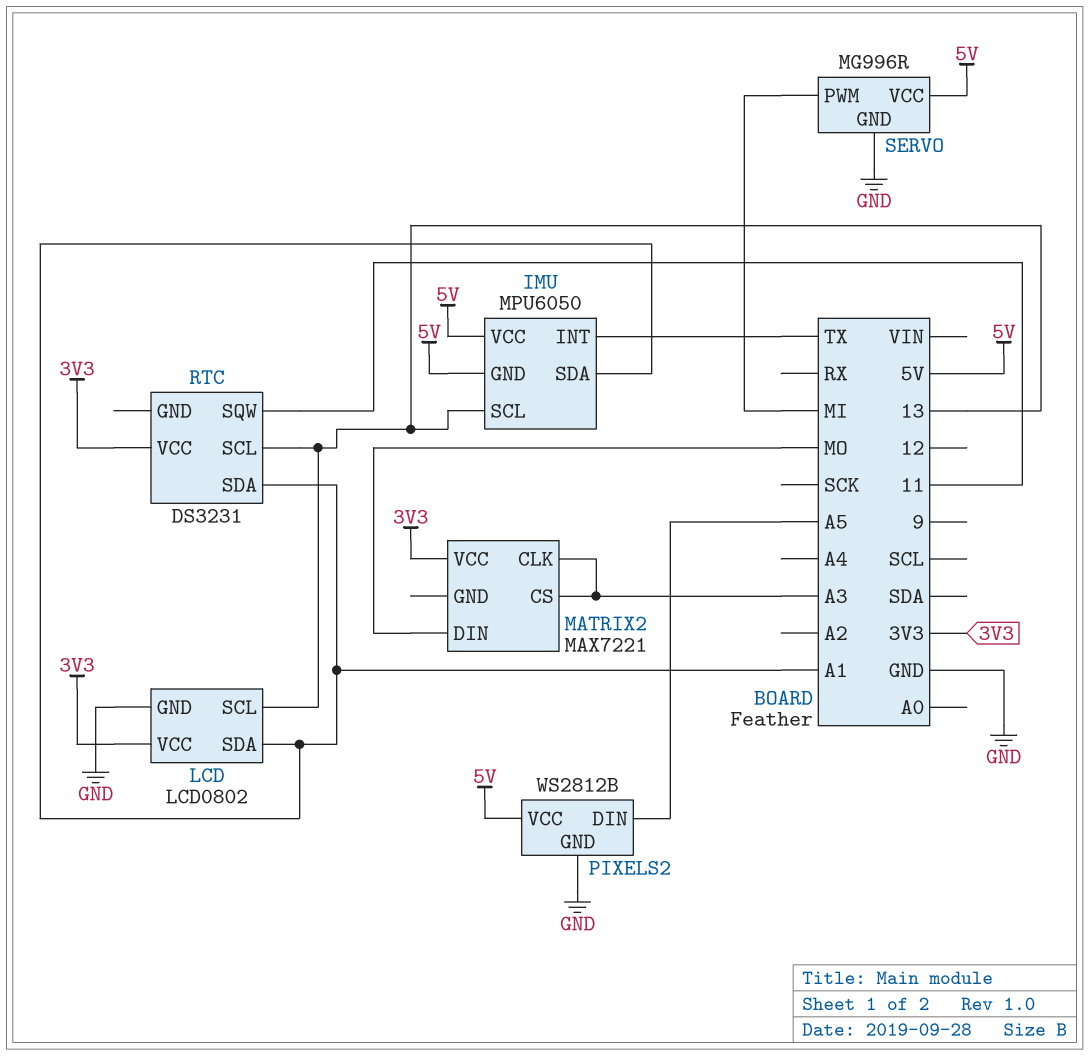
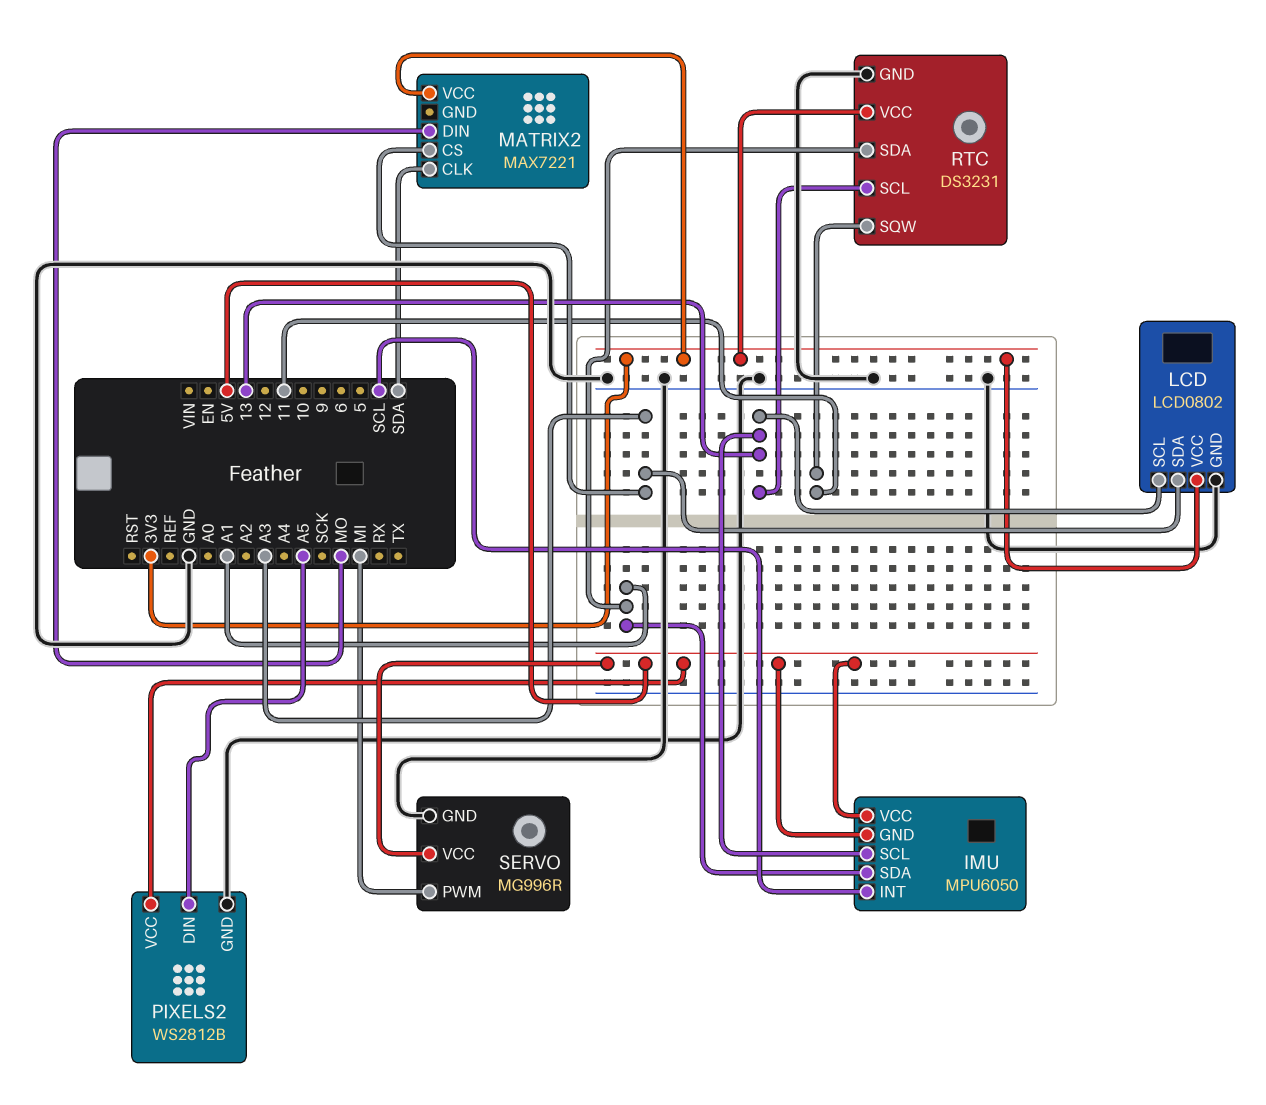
IMU pin INT: TX -> SCL
LCD pin SDA: A1 -> A3
MATRIX2 pin CLK: A3 -> SDA
RTC pin GND: none -> GND

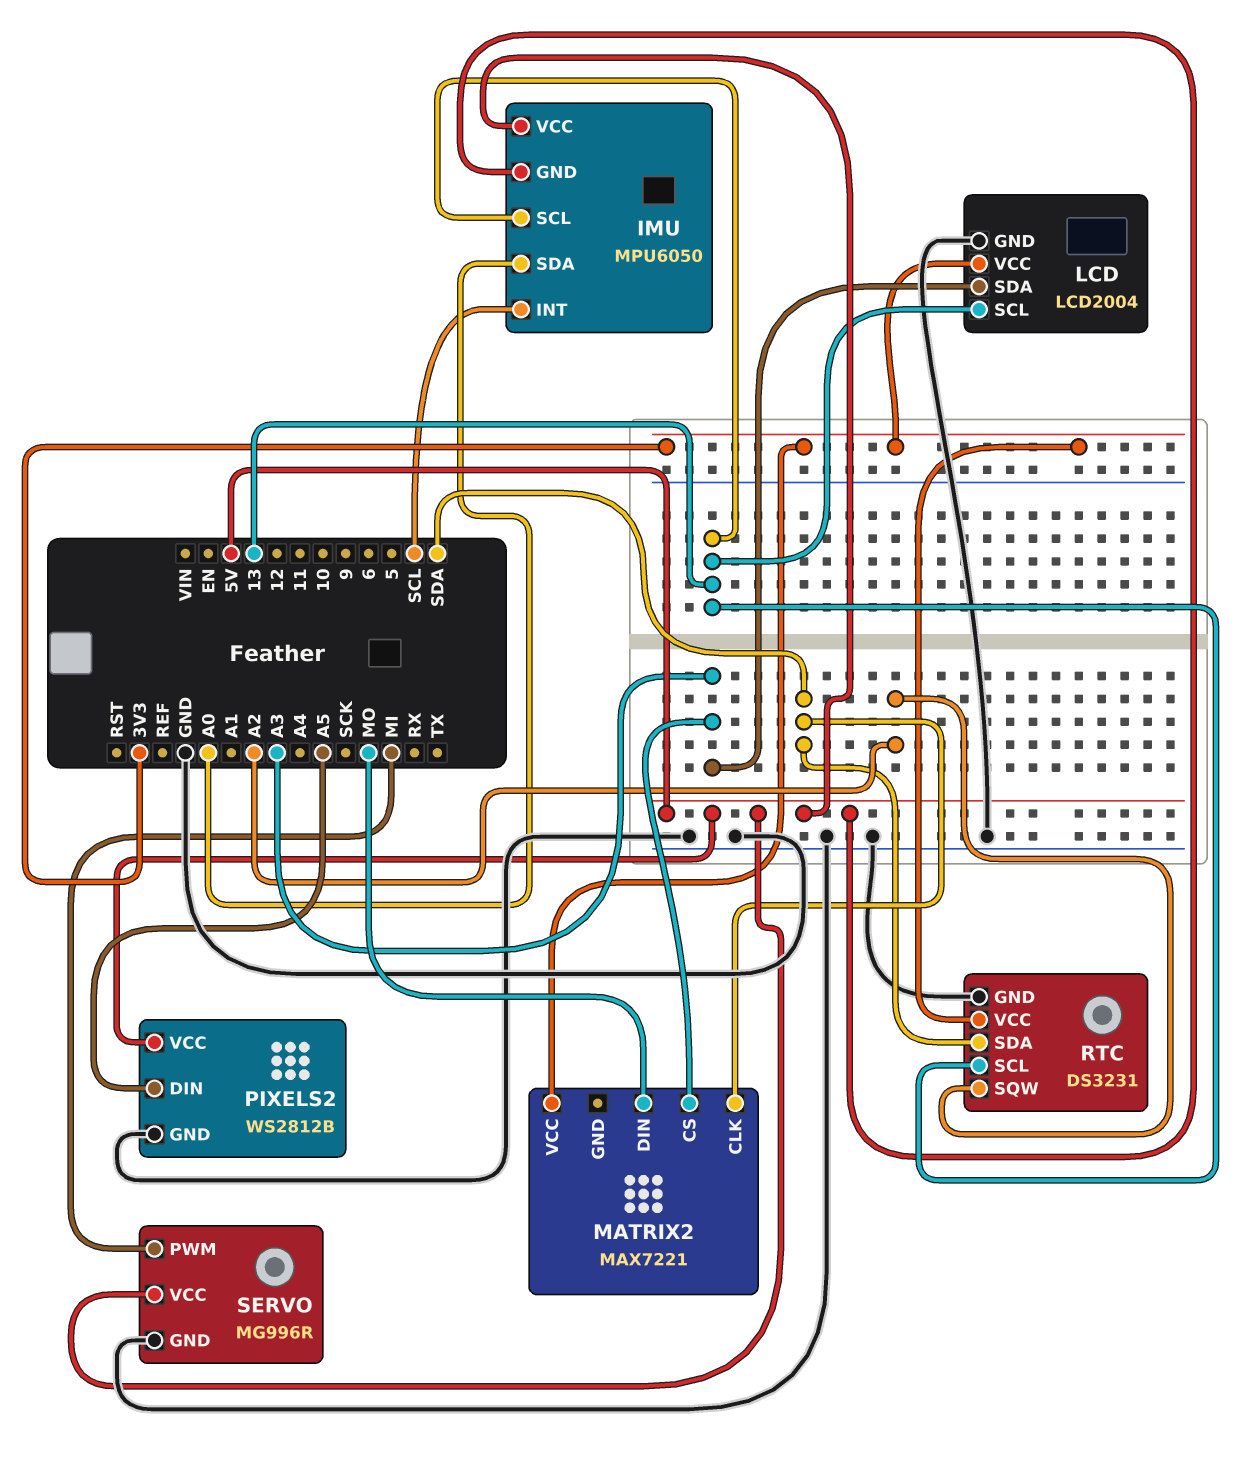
IMU pin SDA: A1 -> A0
LCD: LCD0802 -> LCD2004
RTC pin SDA: A1 -> SDA
RTC pin SQW: 11 -> A2

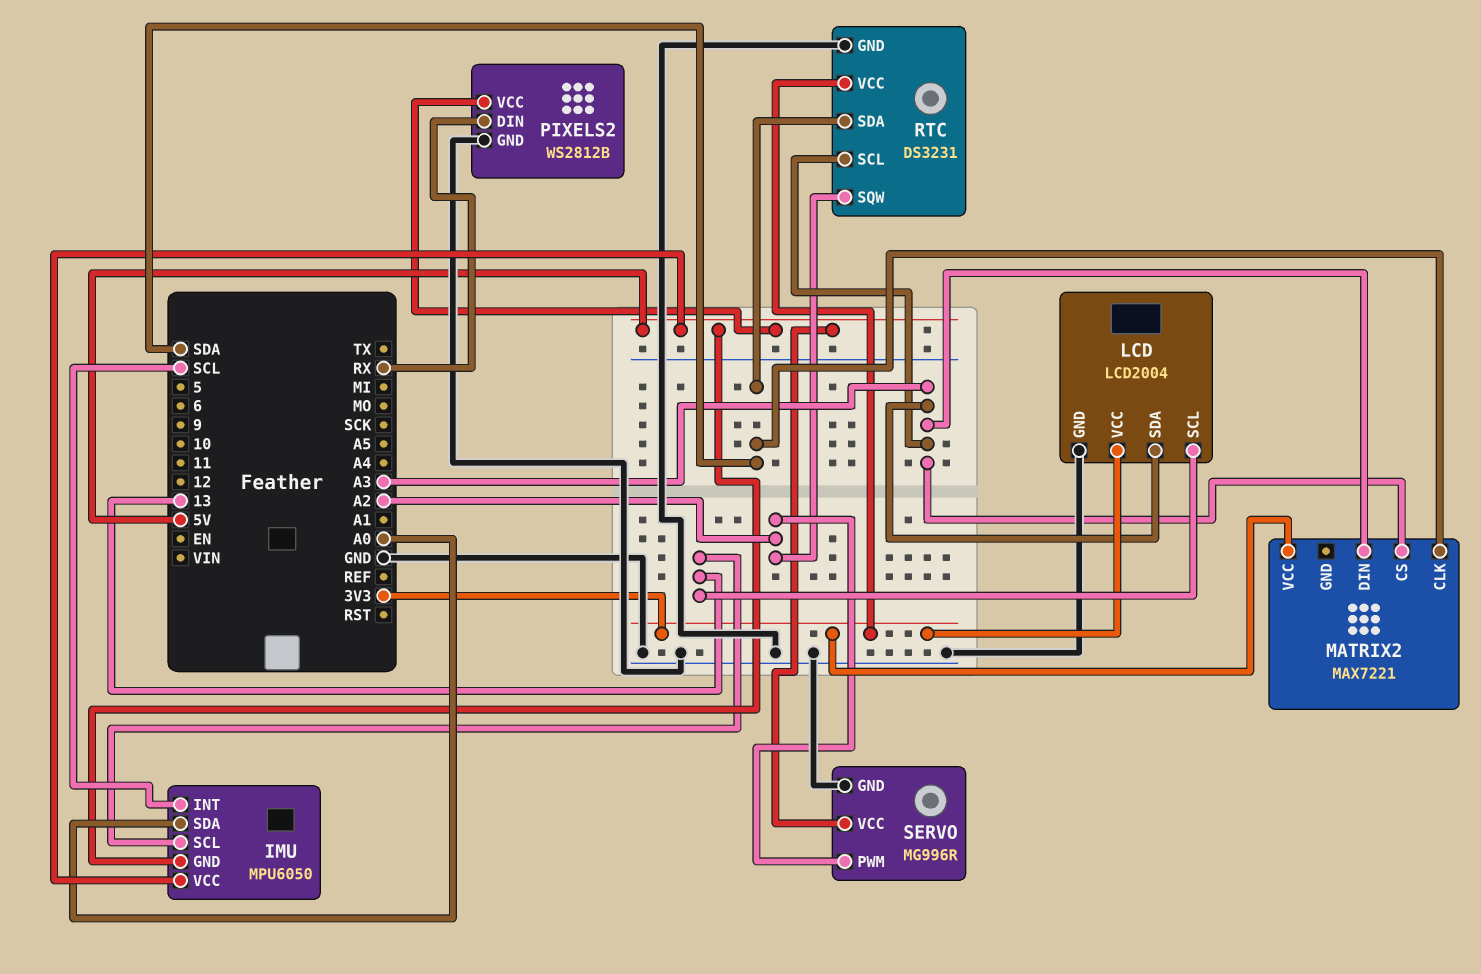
MATRIX2 pin DIN: MO -> A3
PIXELS2 pin DIN: A5 -> RX
RTC pin SCL: 13 -> A3
SERVO pin PWM: MI -> A2

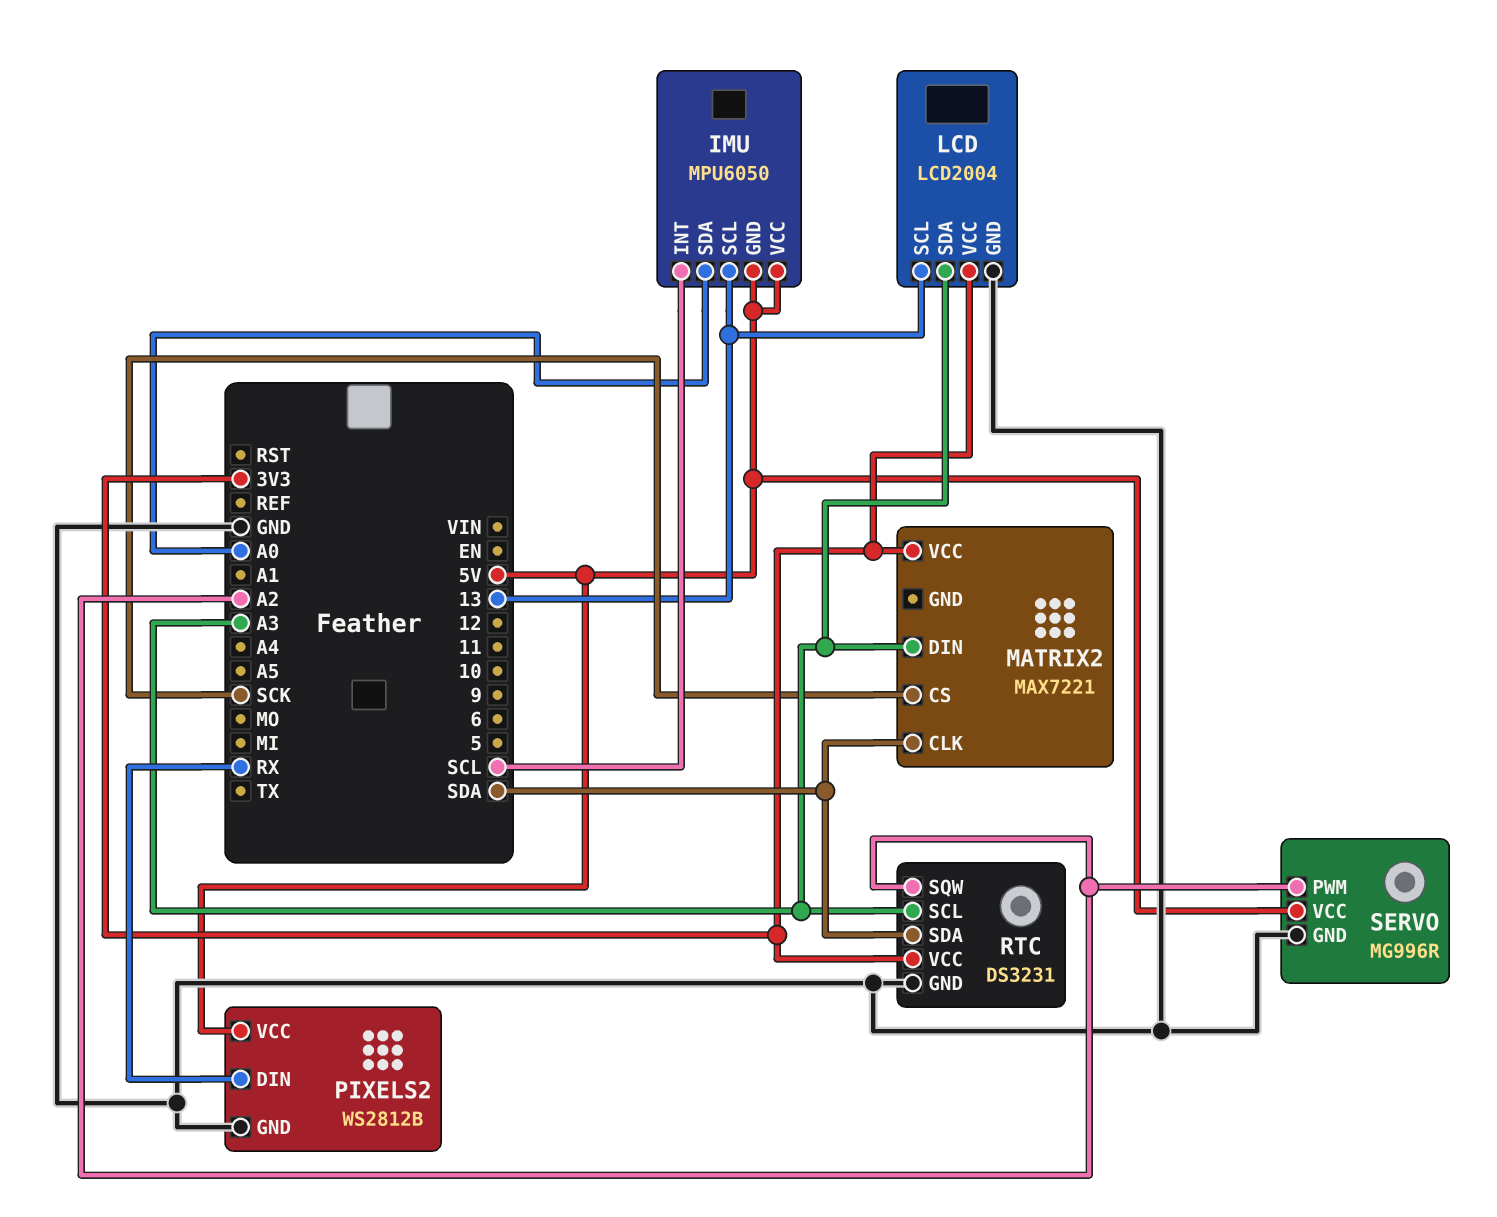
MATRIX2 pin CS: A3 -> SCK

